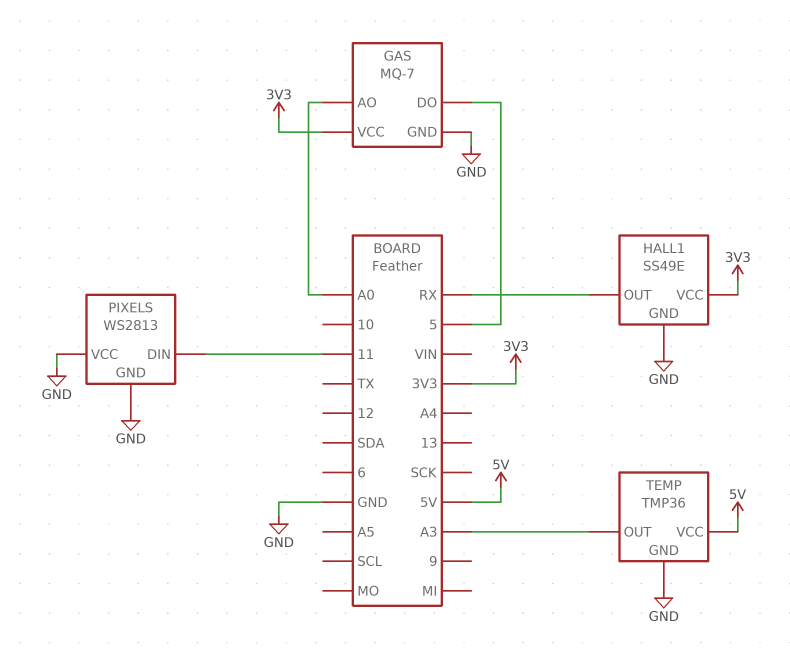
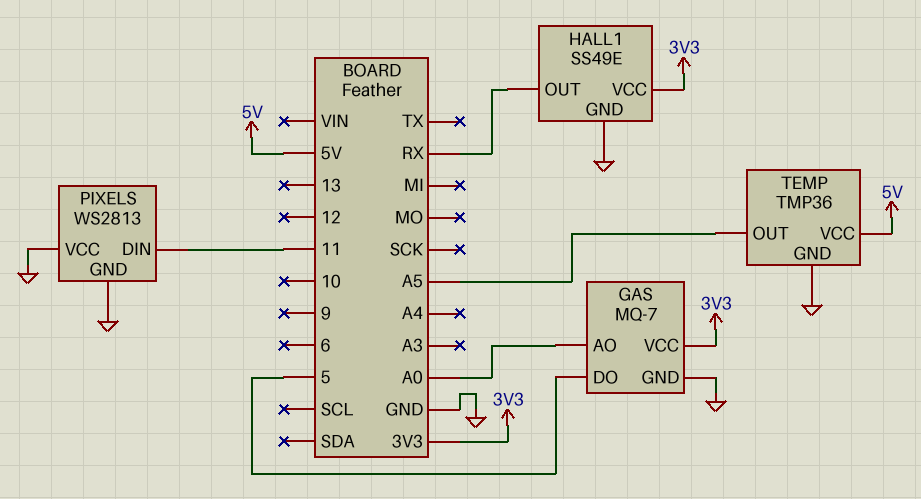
TEMP pin OUT: A3 -> A5

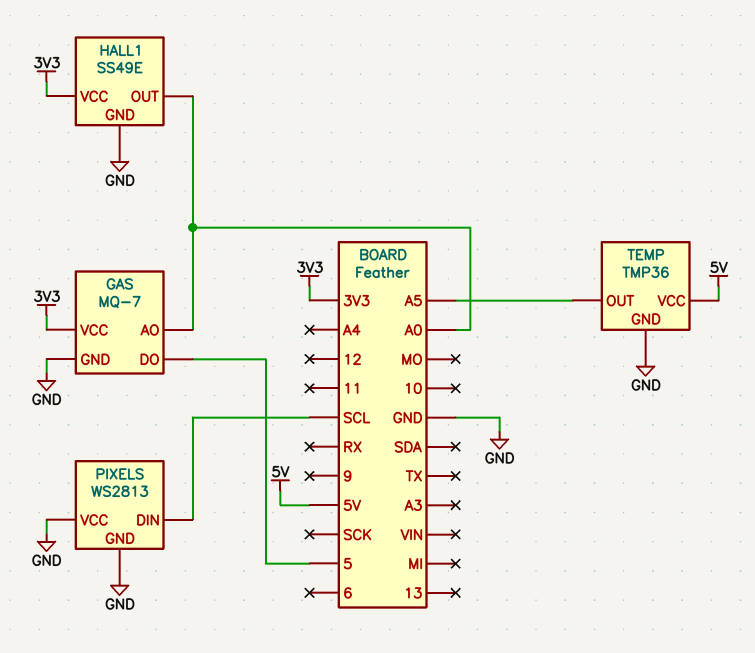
HALL1 pin OUT: RX -> A0
PIXELS pin DIN: 11 -> SCL

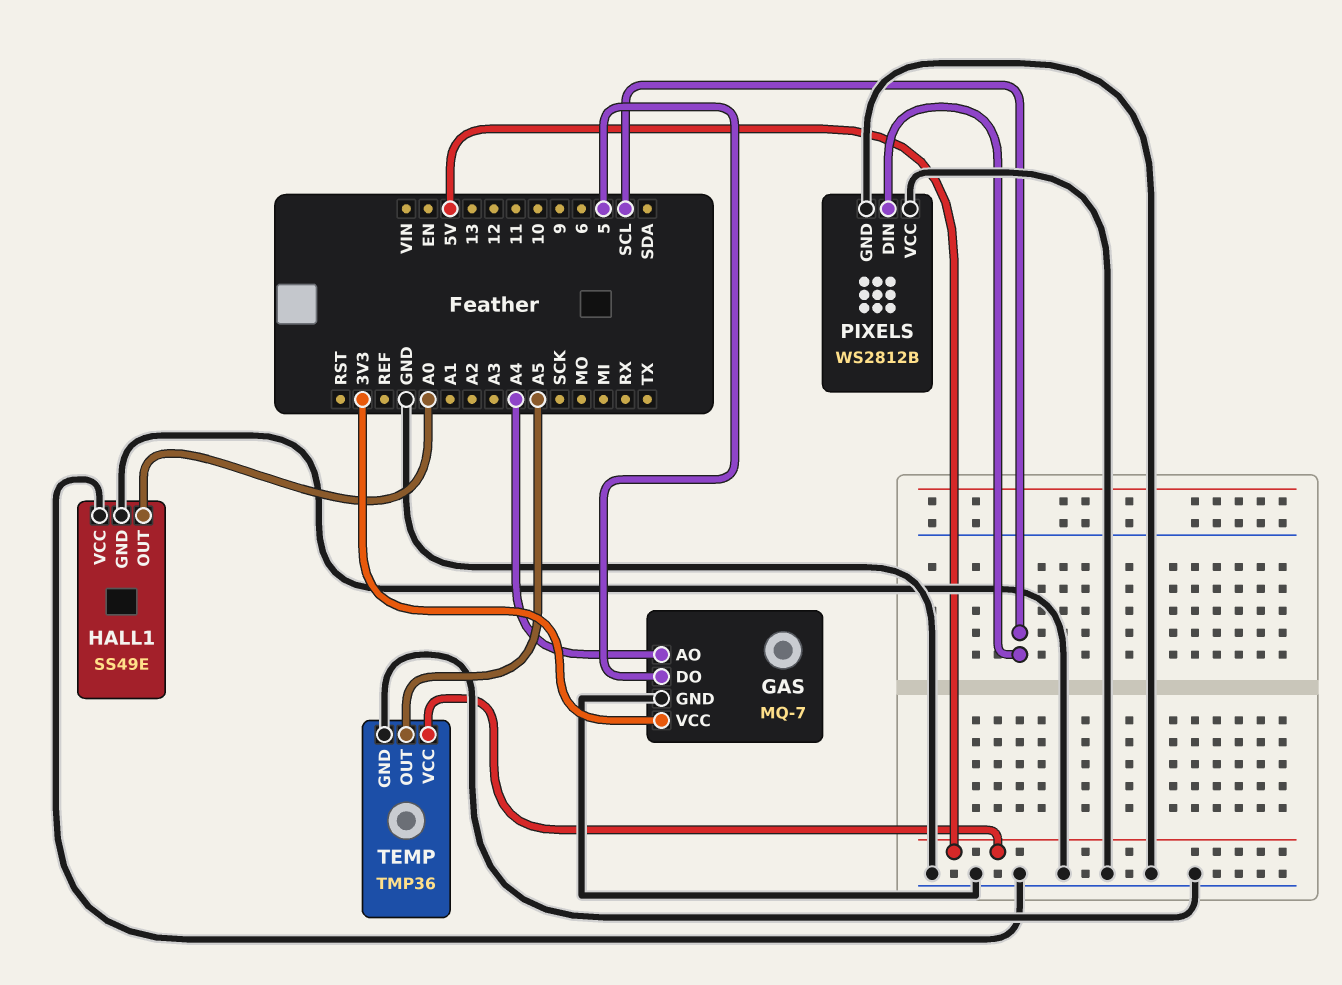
GAS pin AO: A0 -> A4
HALL1 pin VCC: 3V3 -> GND
PIXELS: WS2813 -> WS2812B

